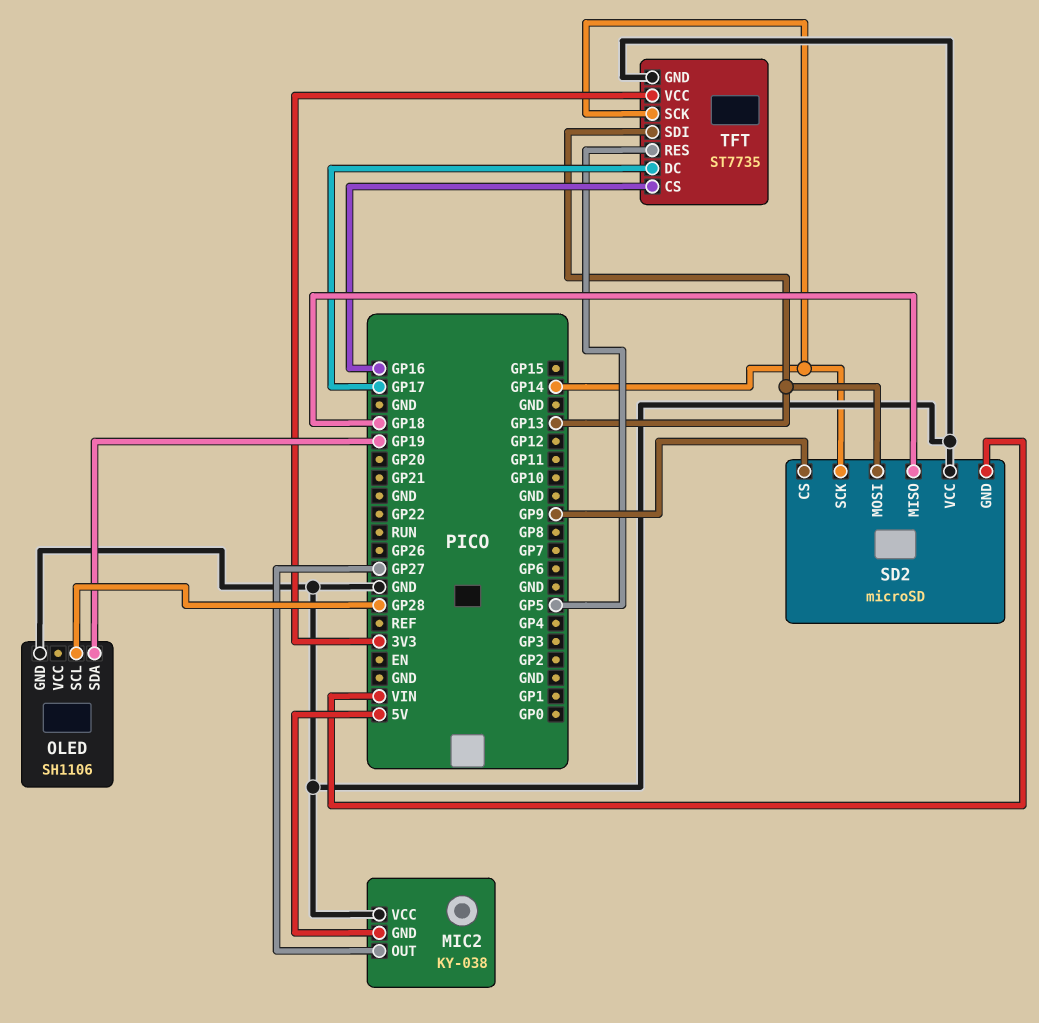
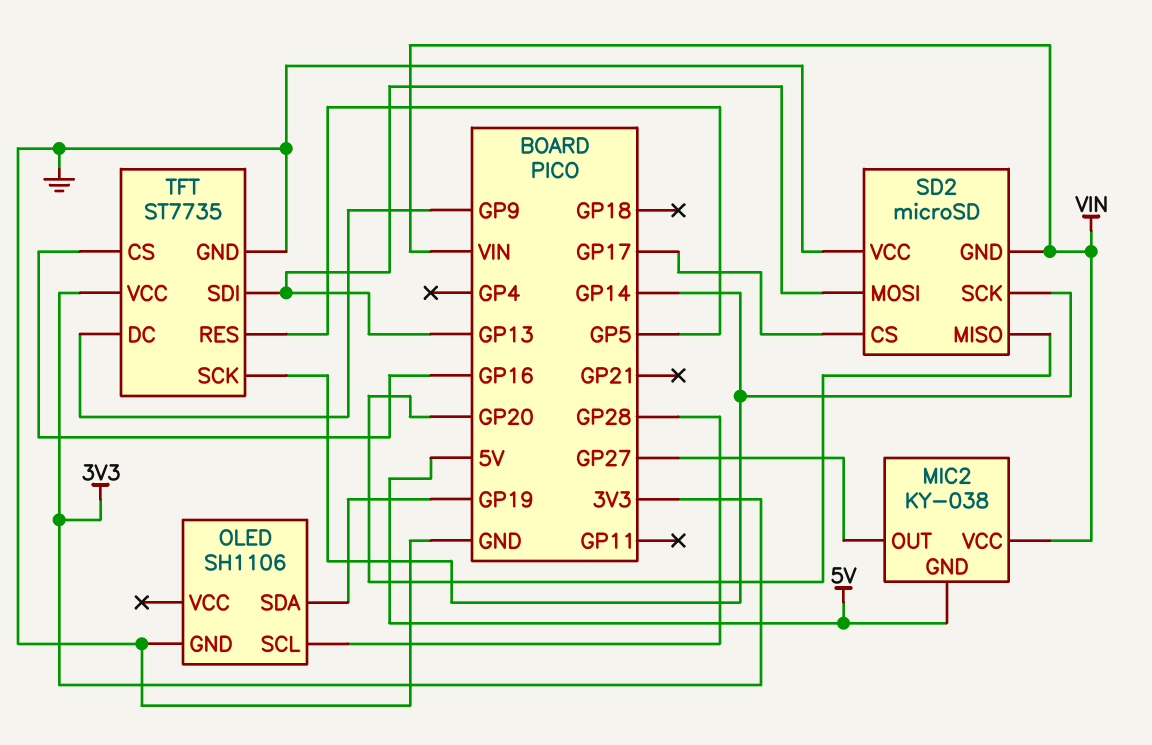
MIC2 pin VCC: GND -> VIN
SD2 pin CS: GP9 -> GP17
SD2 pin MISO: GP18 -> GP20
TFT pin DC: GP17 -> GP9

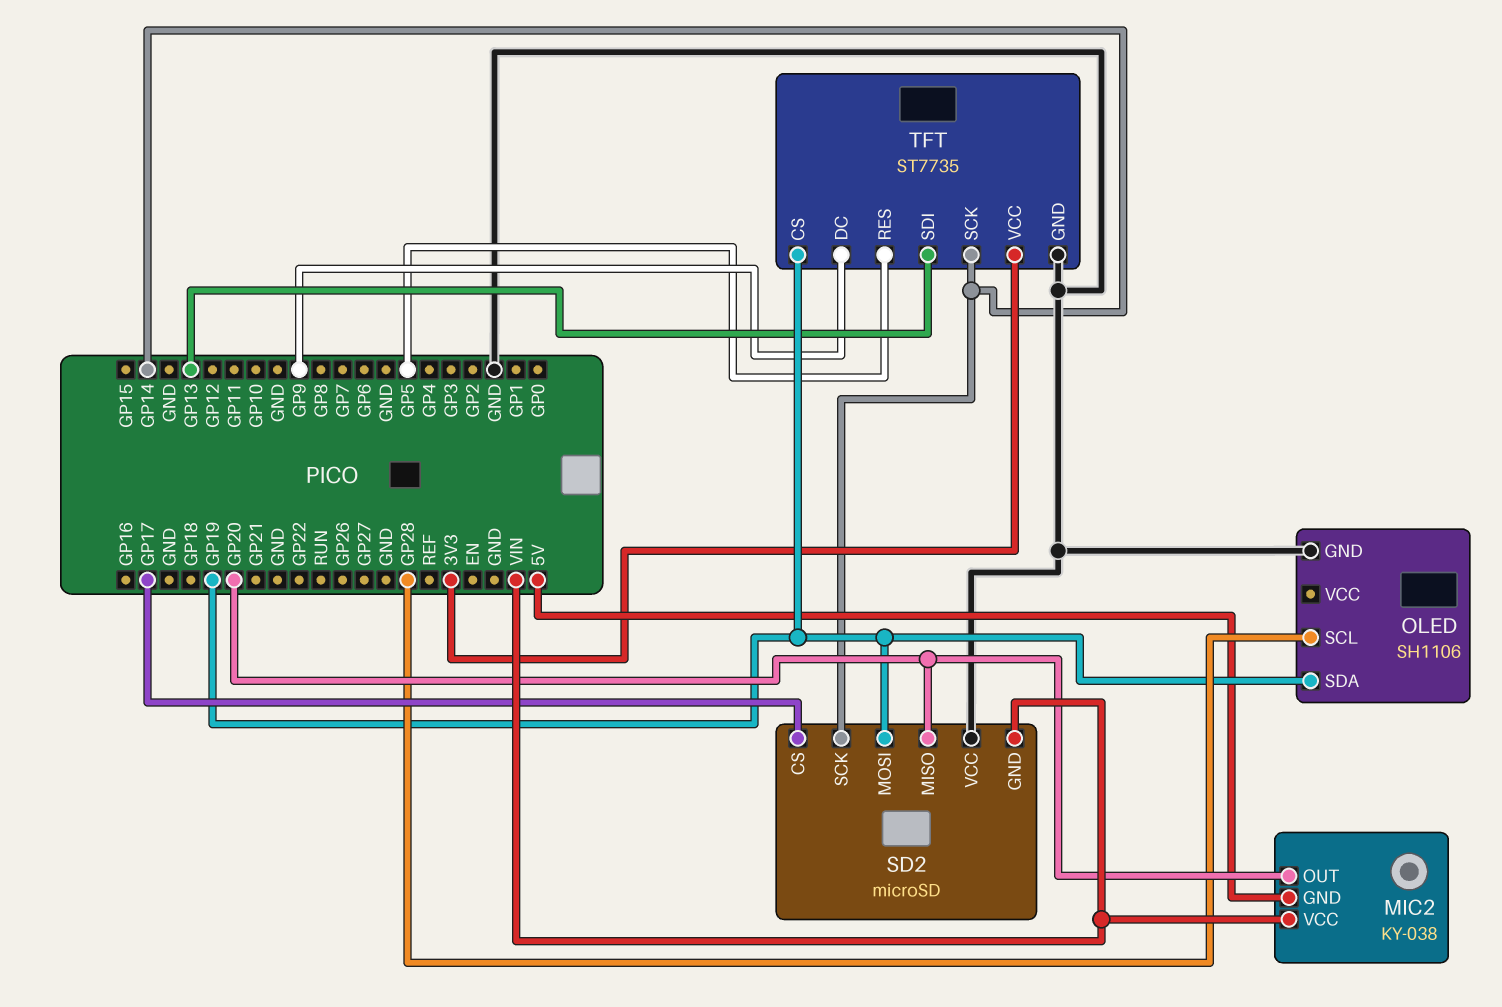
MIC2 pin OUT: GP27 -> GP20
SD2 pin MOSI: GP13 -> GP19
TFT pin CS: GP16 -> GP19

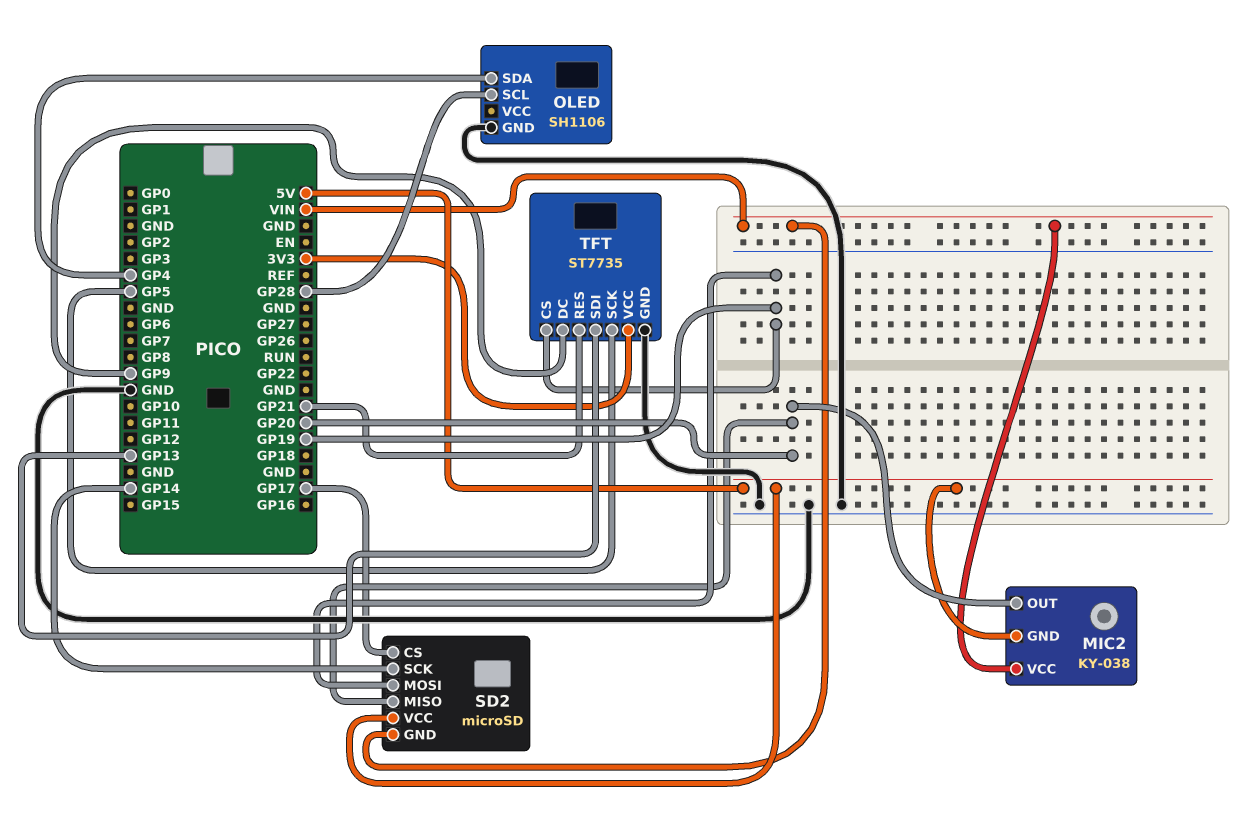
OLED pin SDA: GP19 -> GP4
SD2 pin VCC: GND -> 5V
TFT pin RES: GP5 -> GP21
TFT pin SCK: GP14 -> GP5

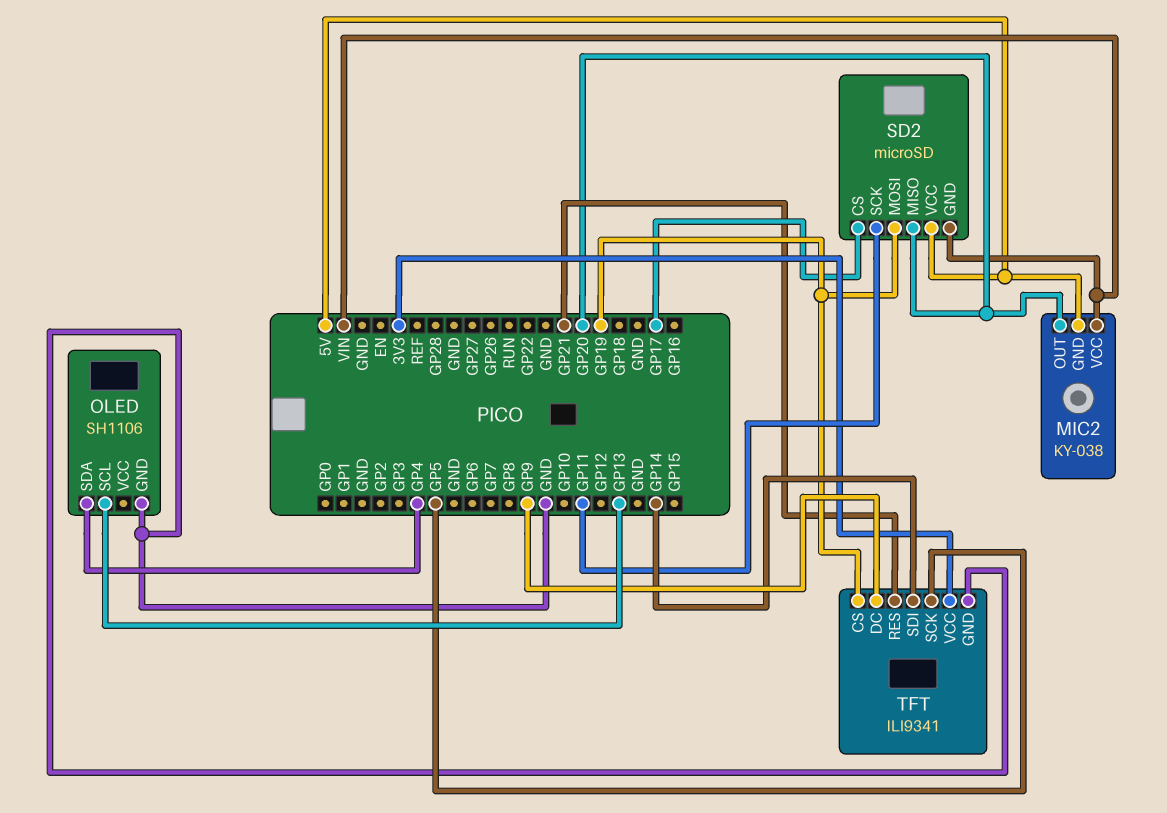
OLED pin SCL: GP28 -> GP13
SD2 pin SCK: GP14 -> GP11
TFT: ST7735 -> ILI9341
TFT pin SDI: GP13 -> GP14

